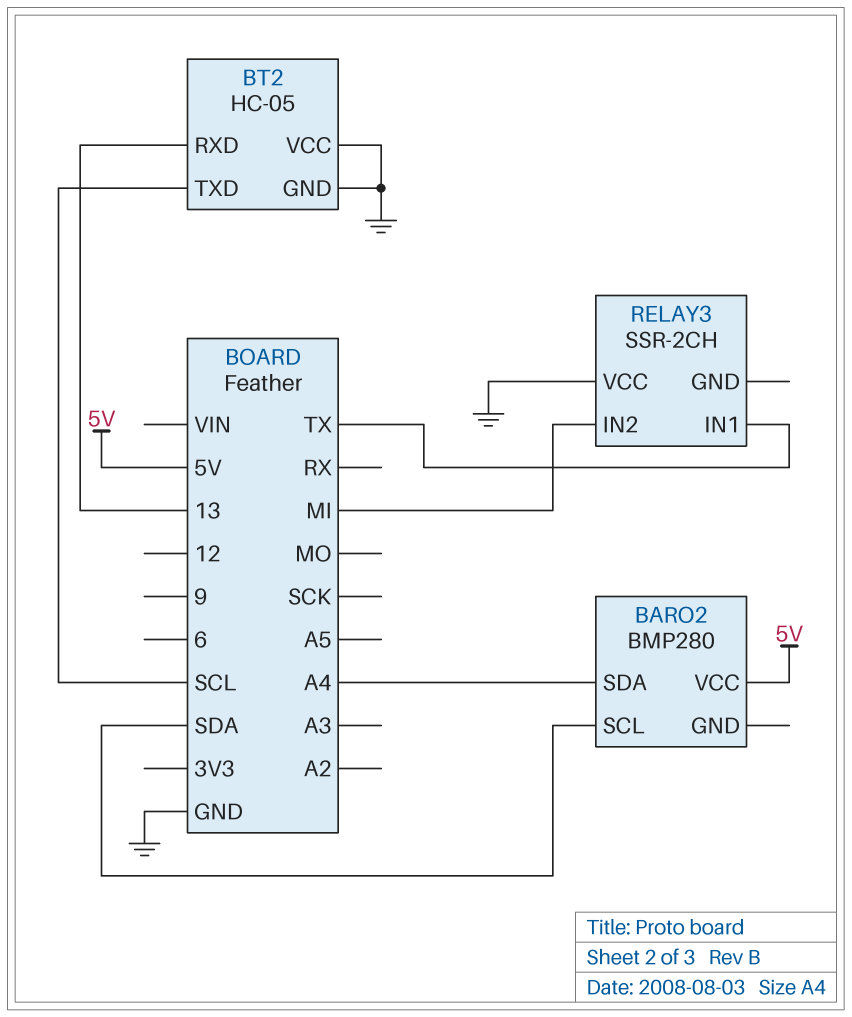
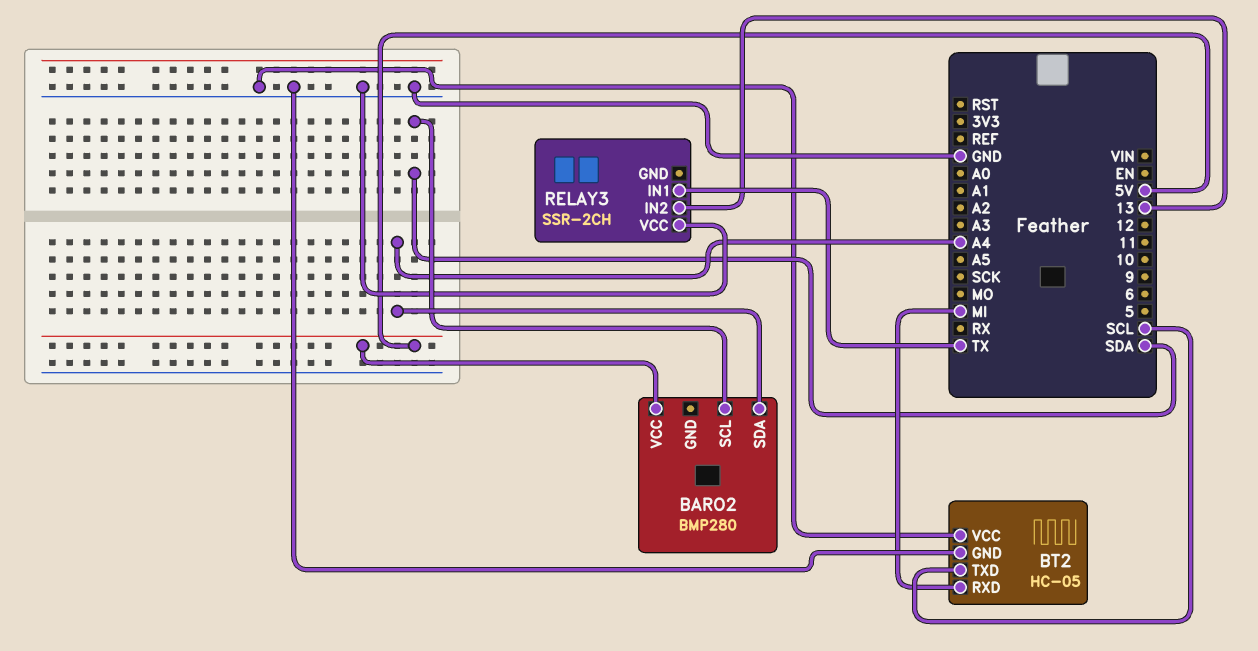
BT2 pin RXD: 13 -> MI
RELAY3 pin IN2: MI -> 13

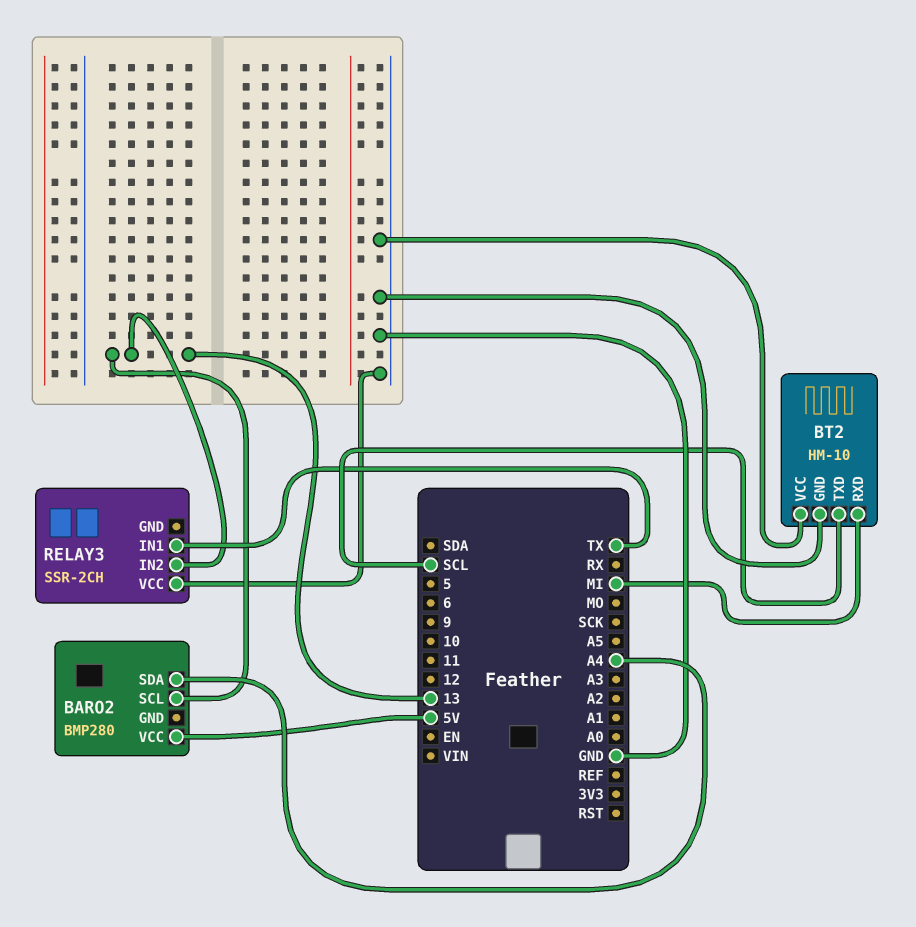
BARO2 pin SCL: SDA -> 13
BT2: HC-05 -> HM-10

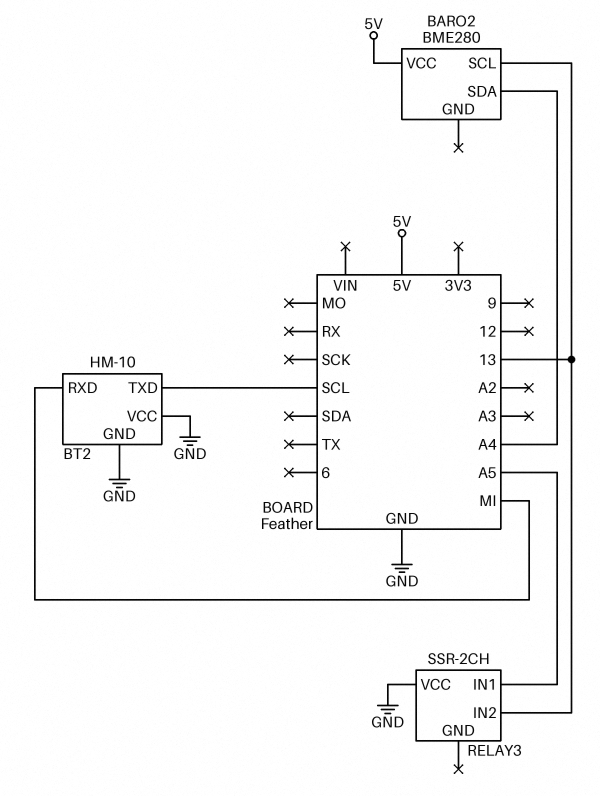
BARO2: BMP280 -> BME280
RELAY3 pin IN1: TX -> A5

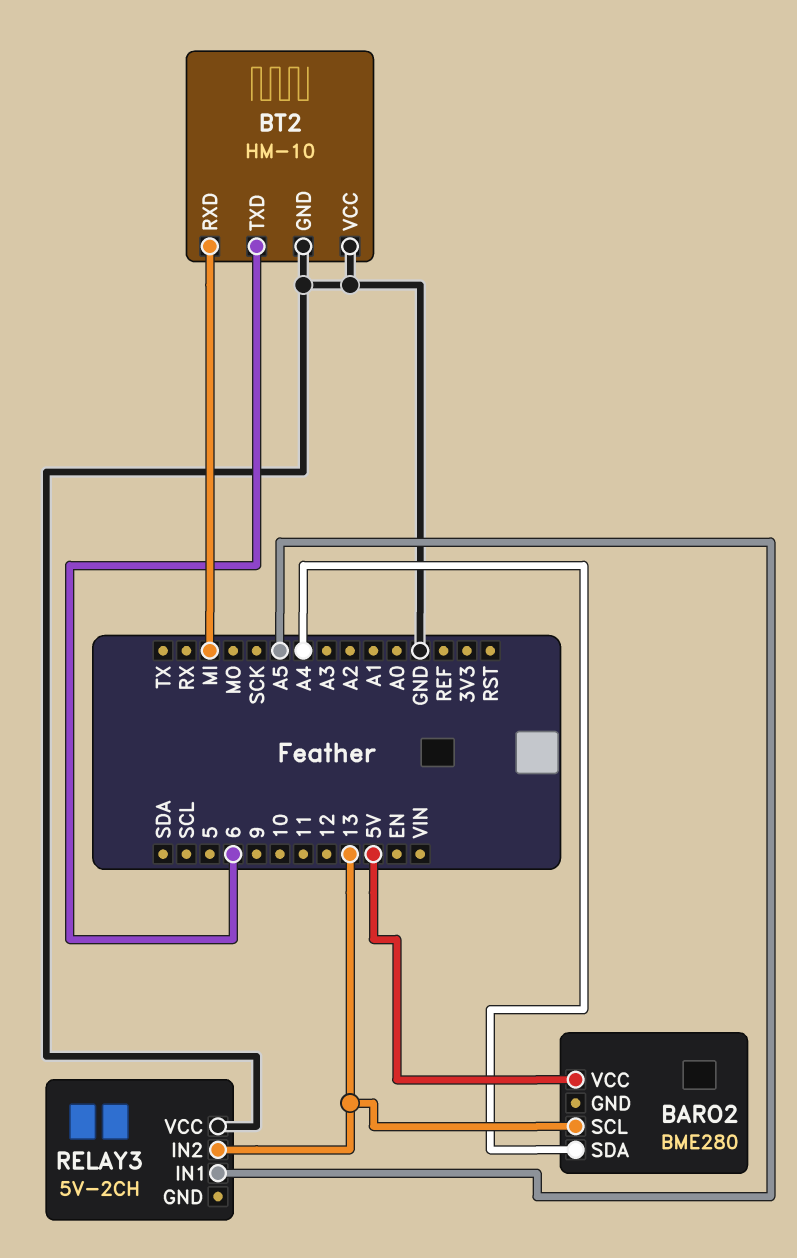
BT2 pin TXD: SCL -> 6
RELAY3: SSR-2CH -> 5V-2CH

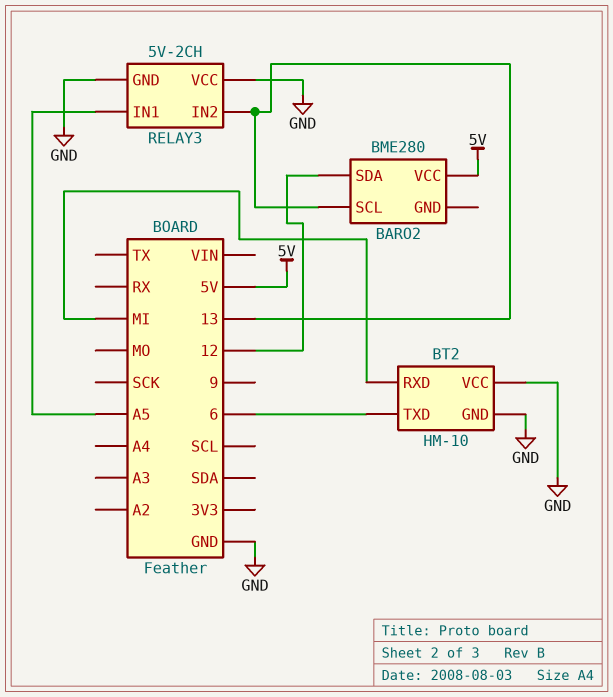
BARO2 pin SDA: A4 -> 12
RELAY3 pin GND: none -> GND

